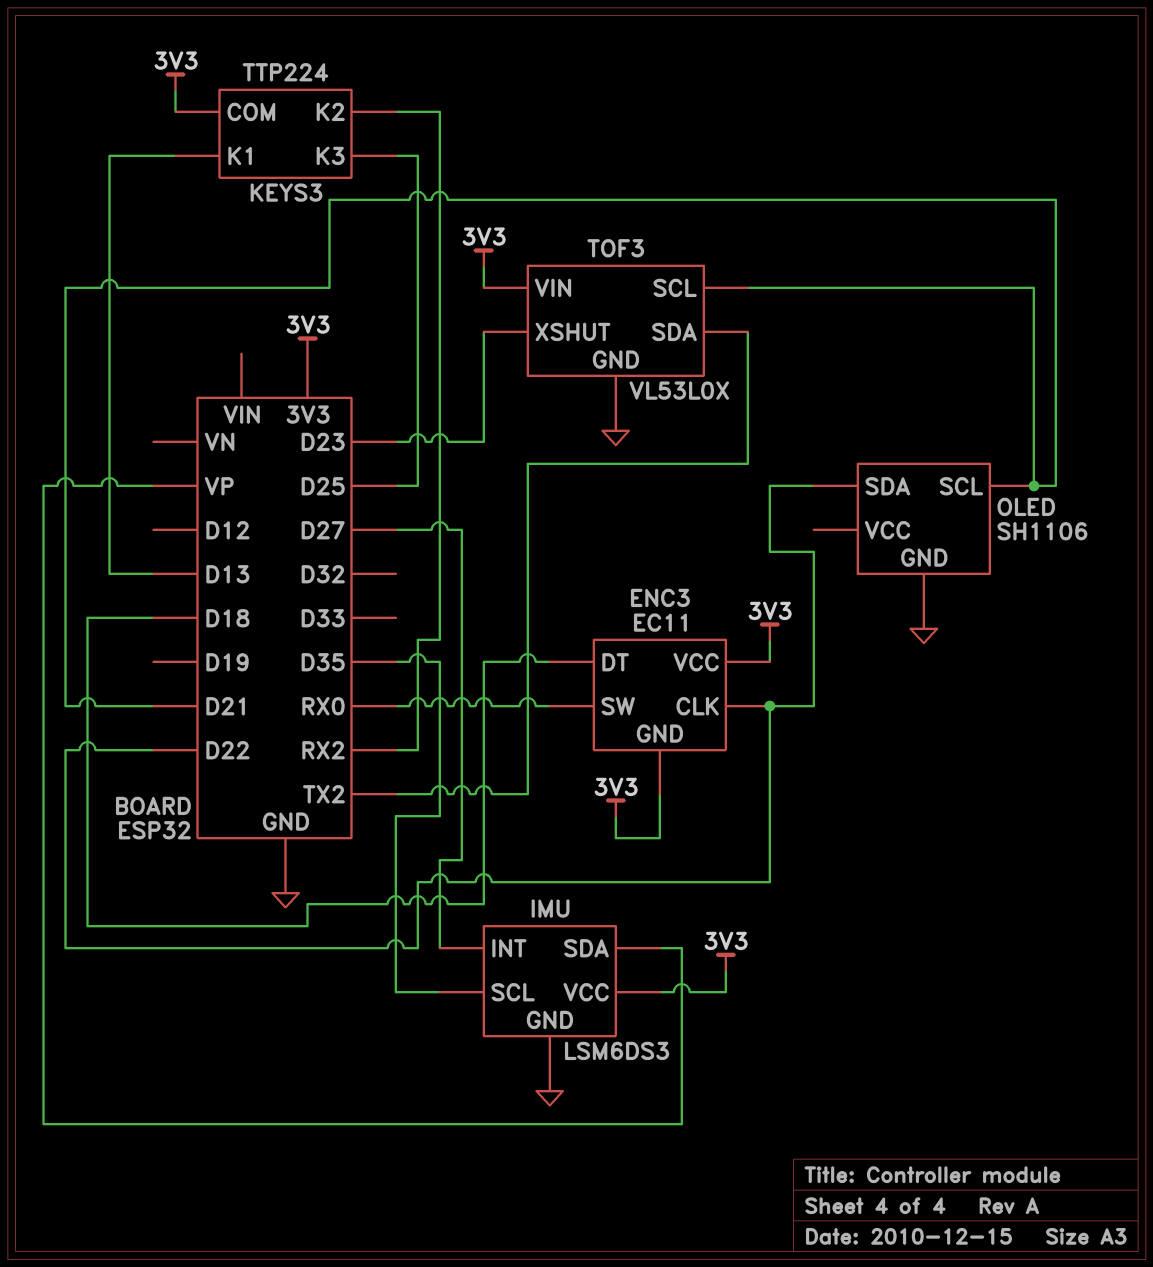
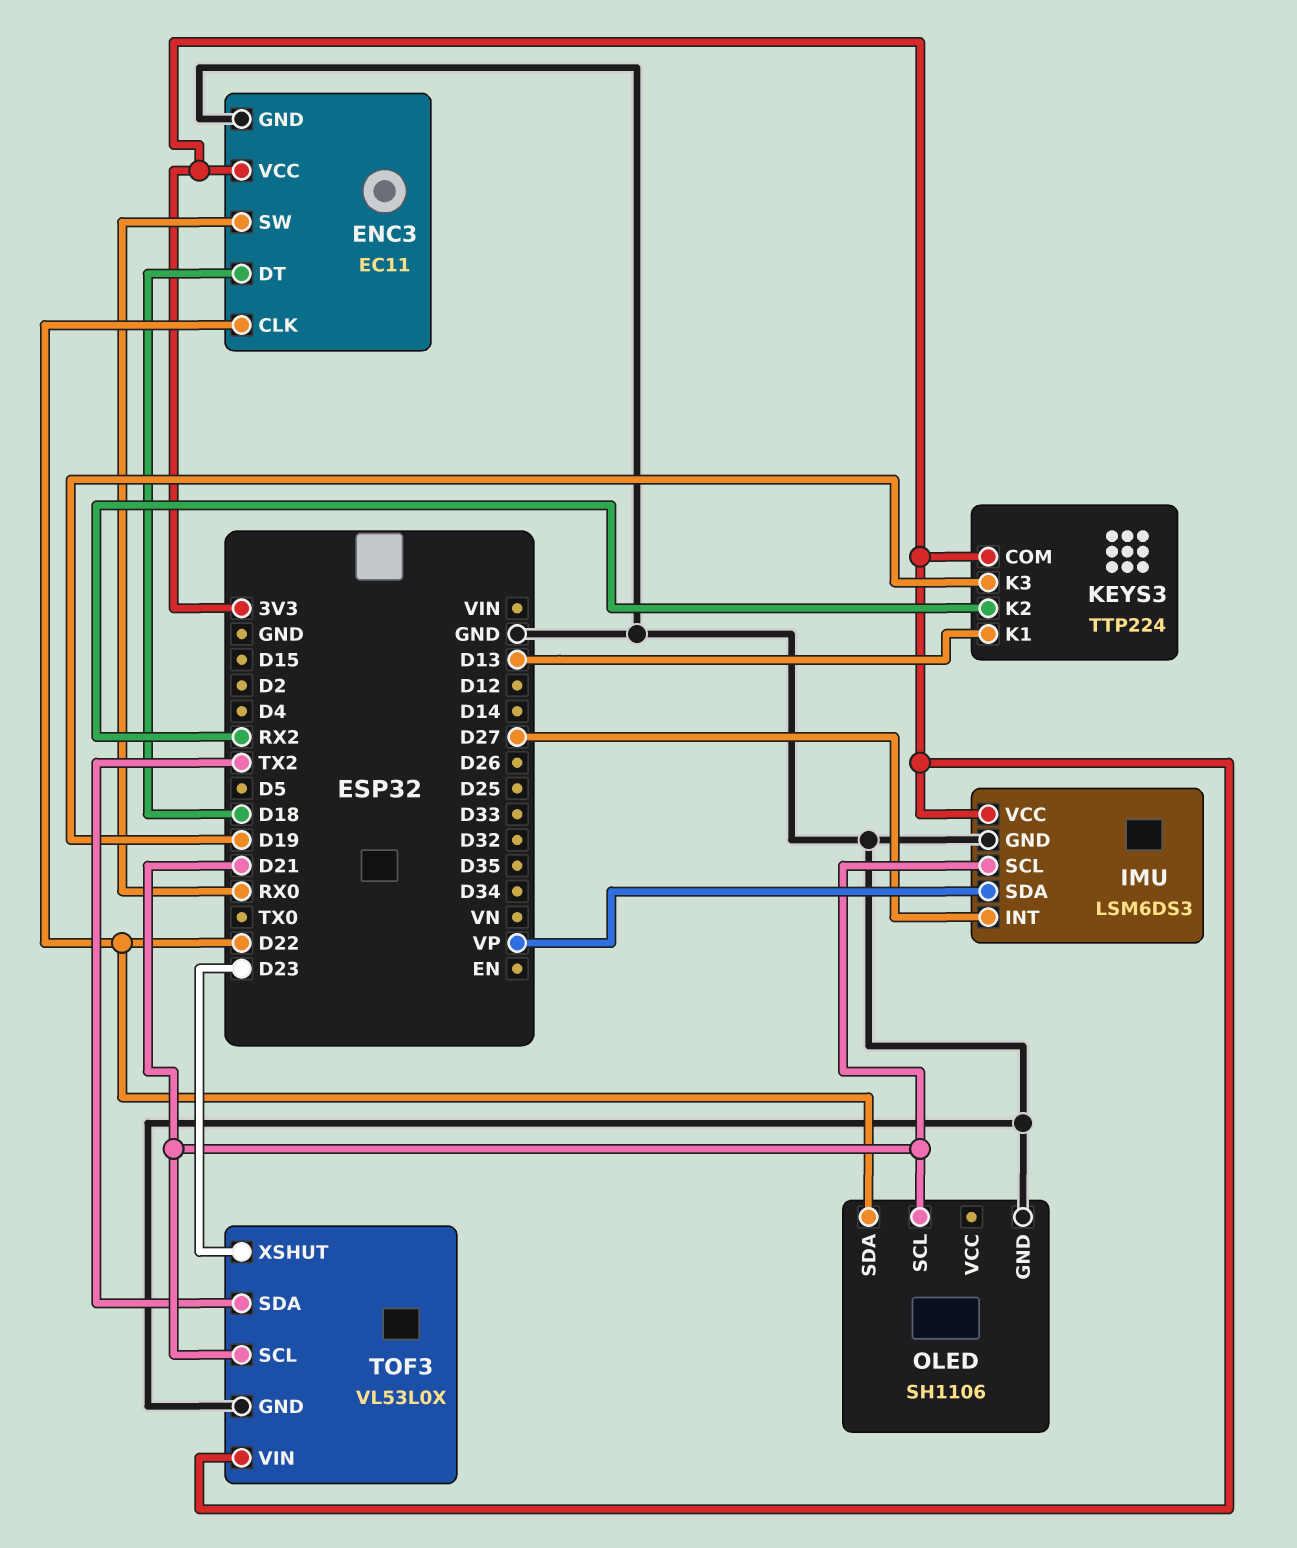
ENC3 pin GND: 3V3 -> GND
IMU pin SCL: D35 -> D21
KEYS3 pin K3: D25 -> D19

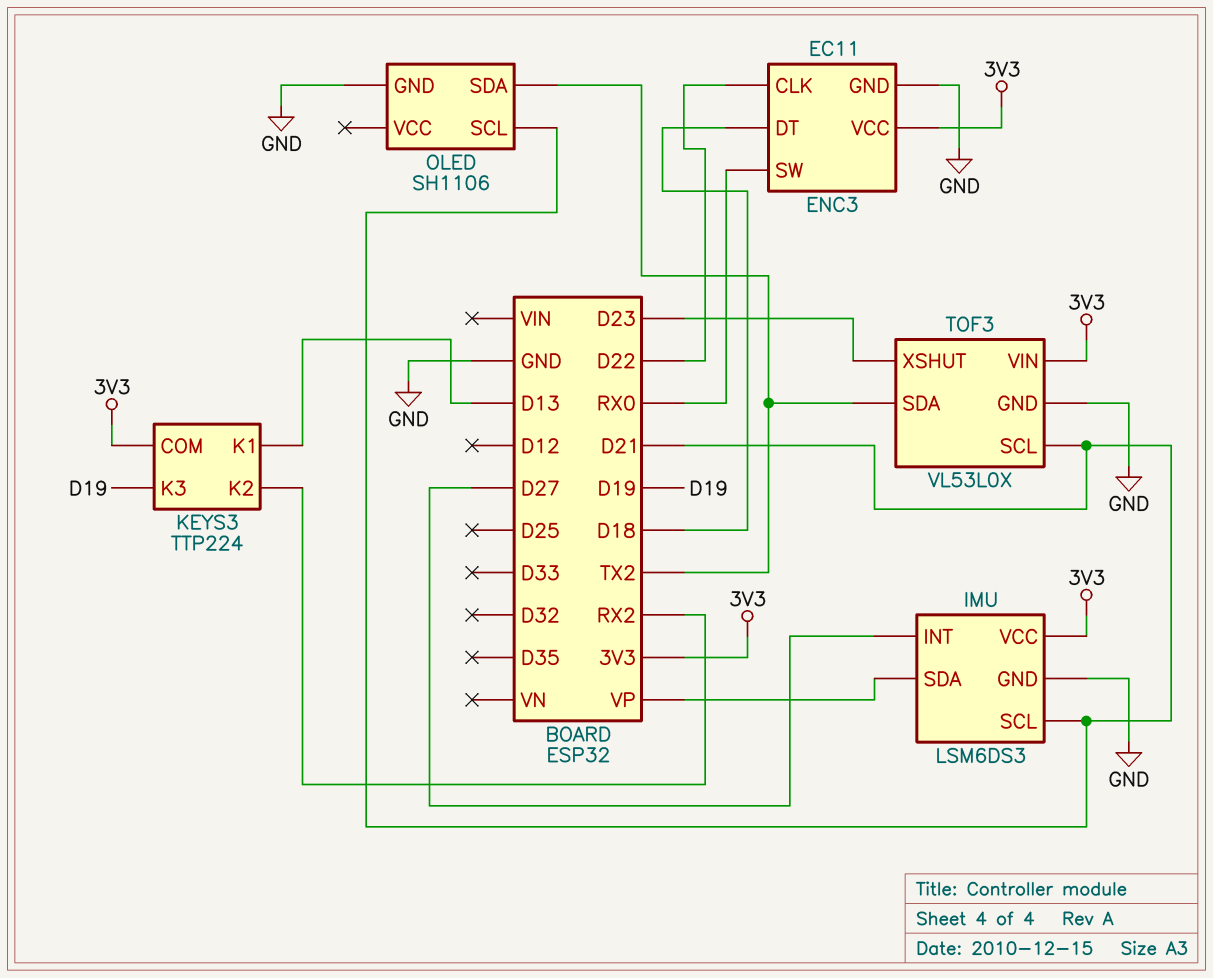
OLED pin SDA: D22 -> TX2

